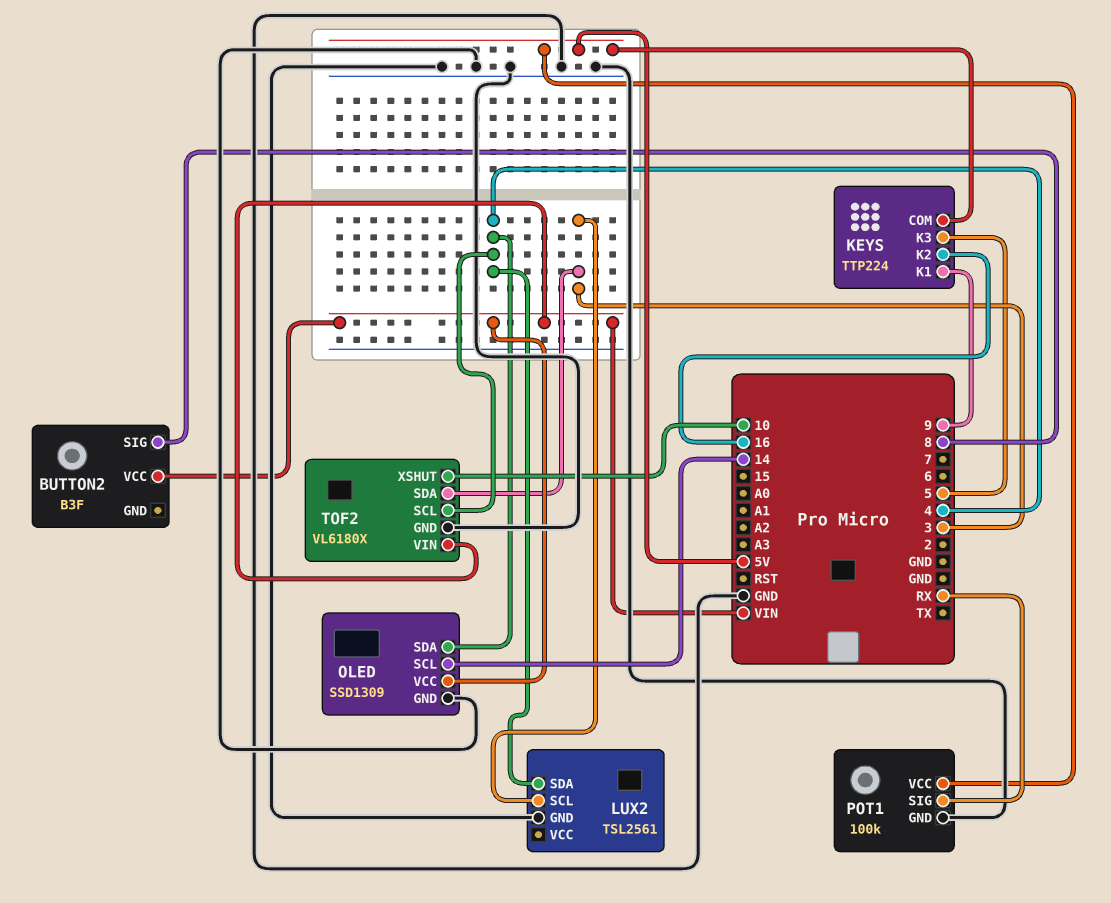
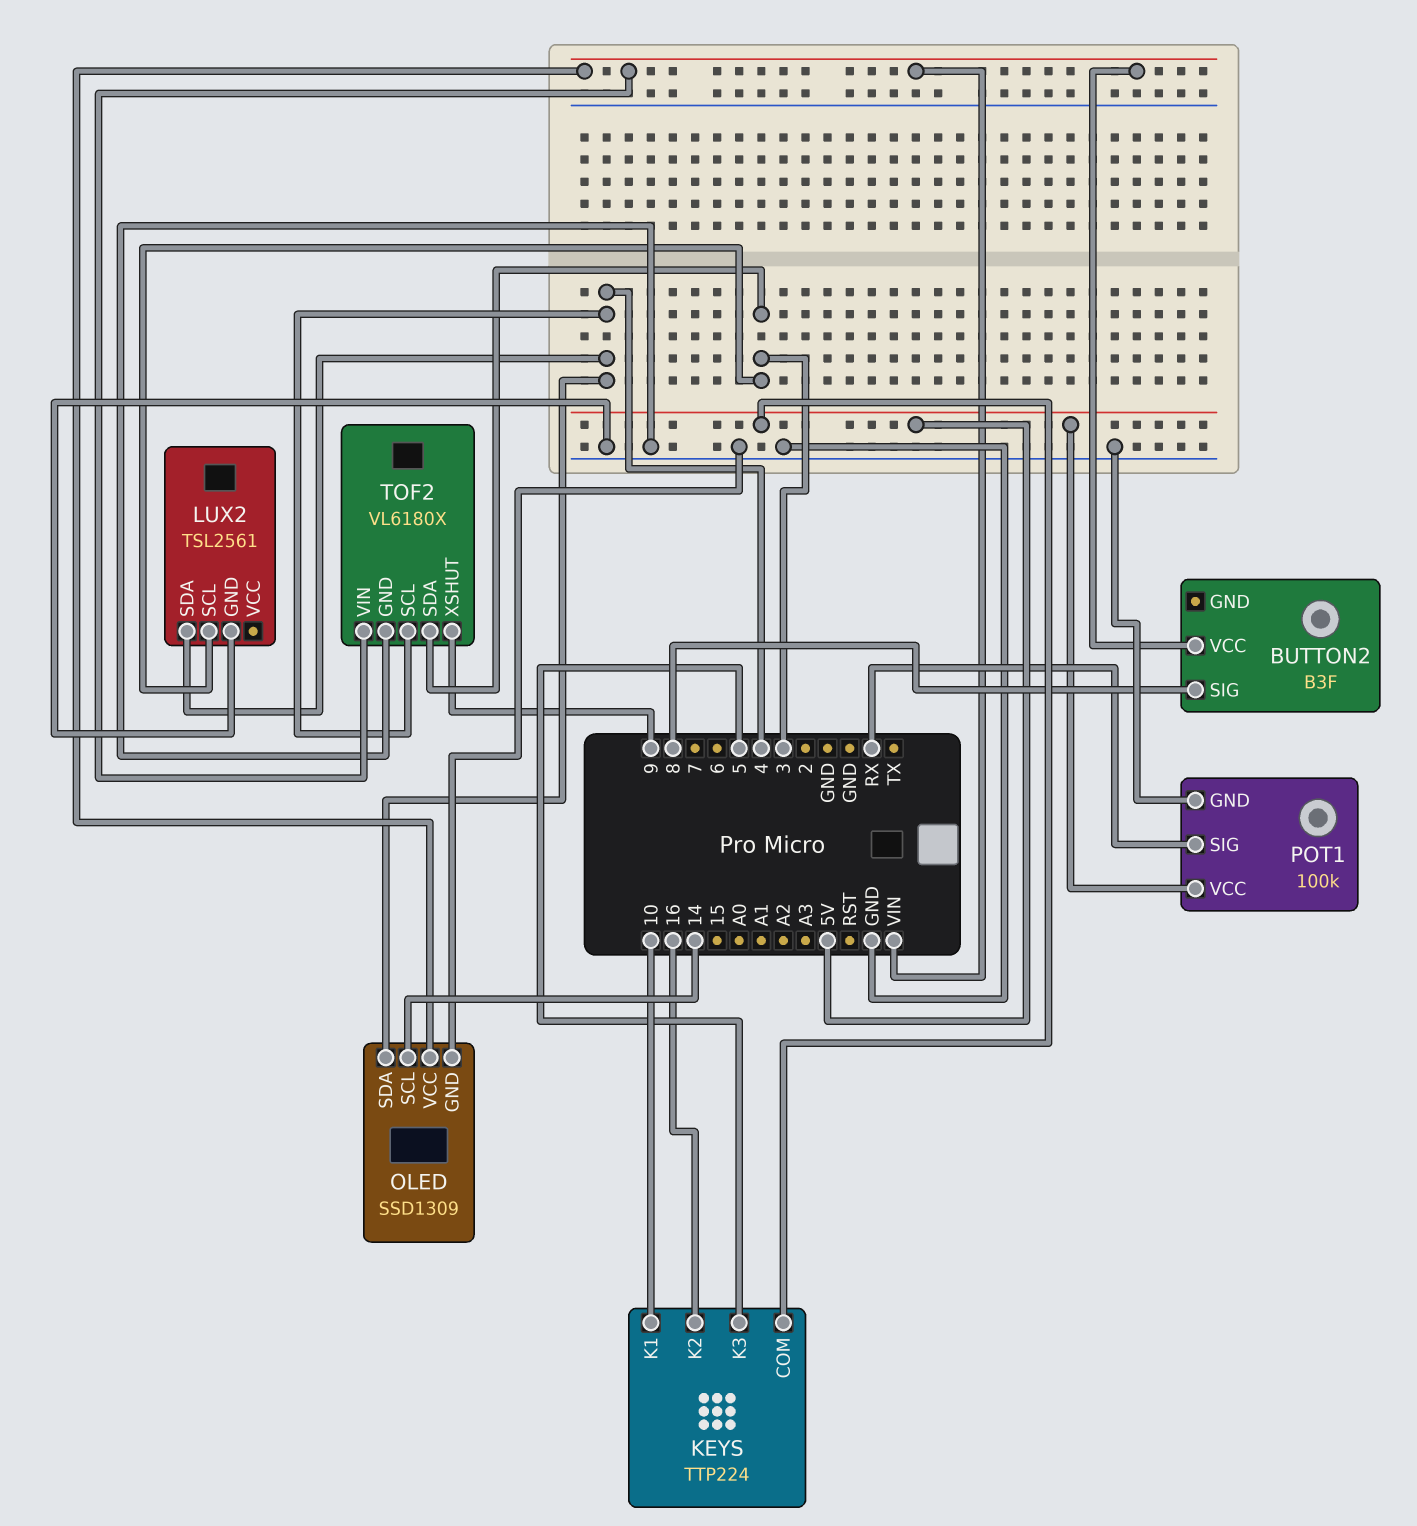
KEYS pin K1: 9 -> 10
TOF2 pin XSHUT: 10 -> 9

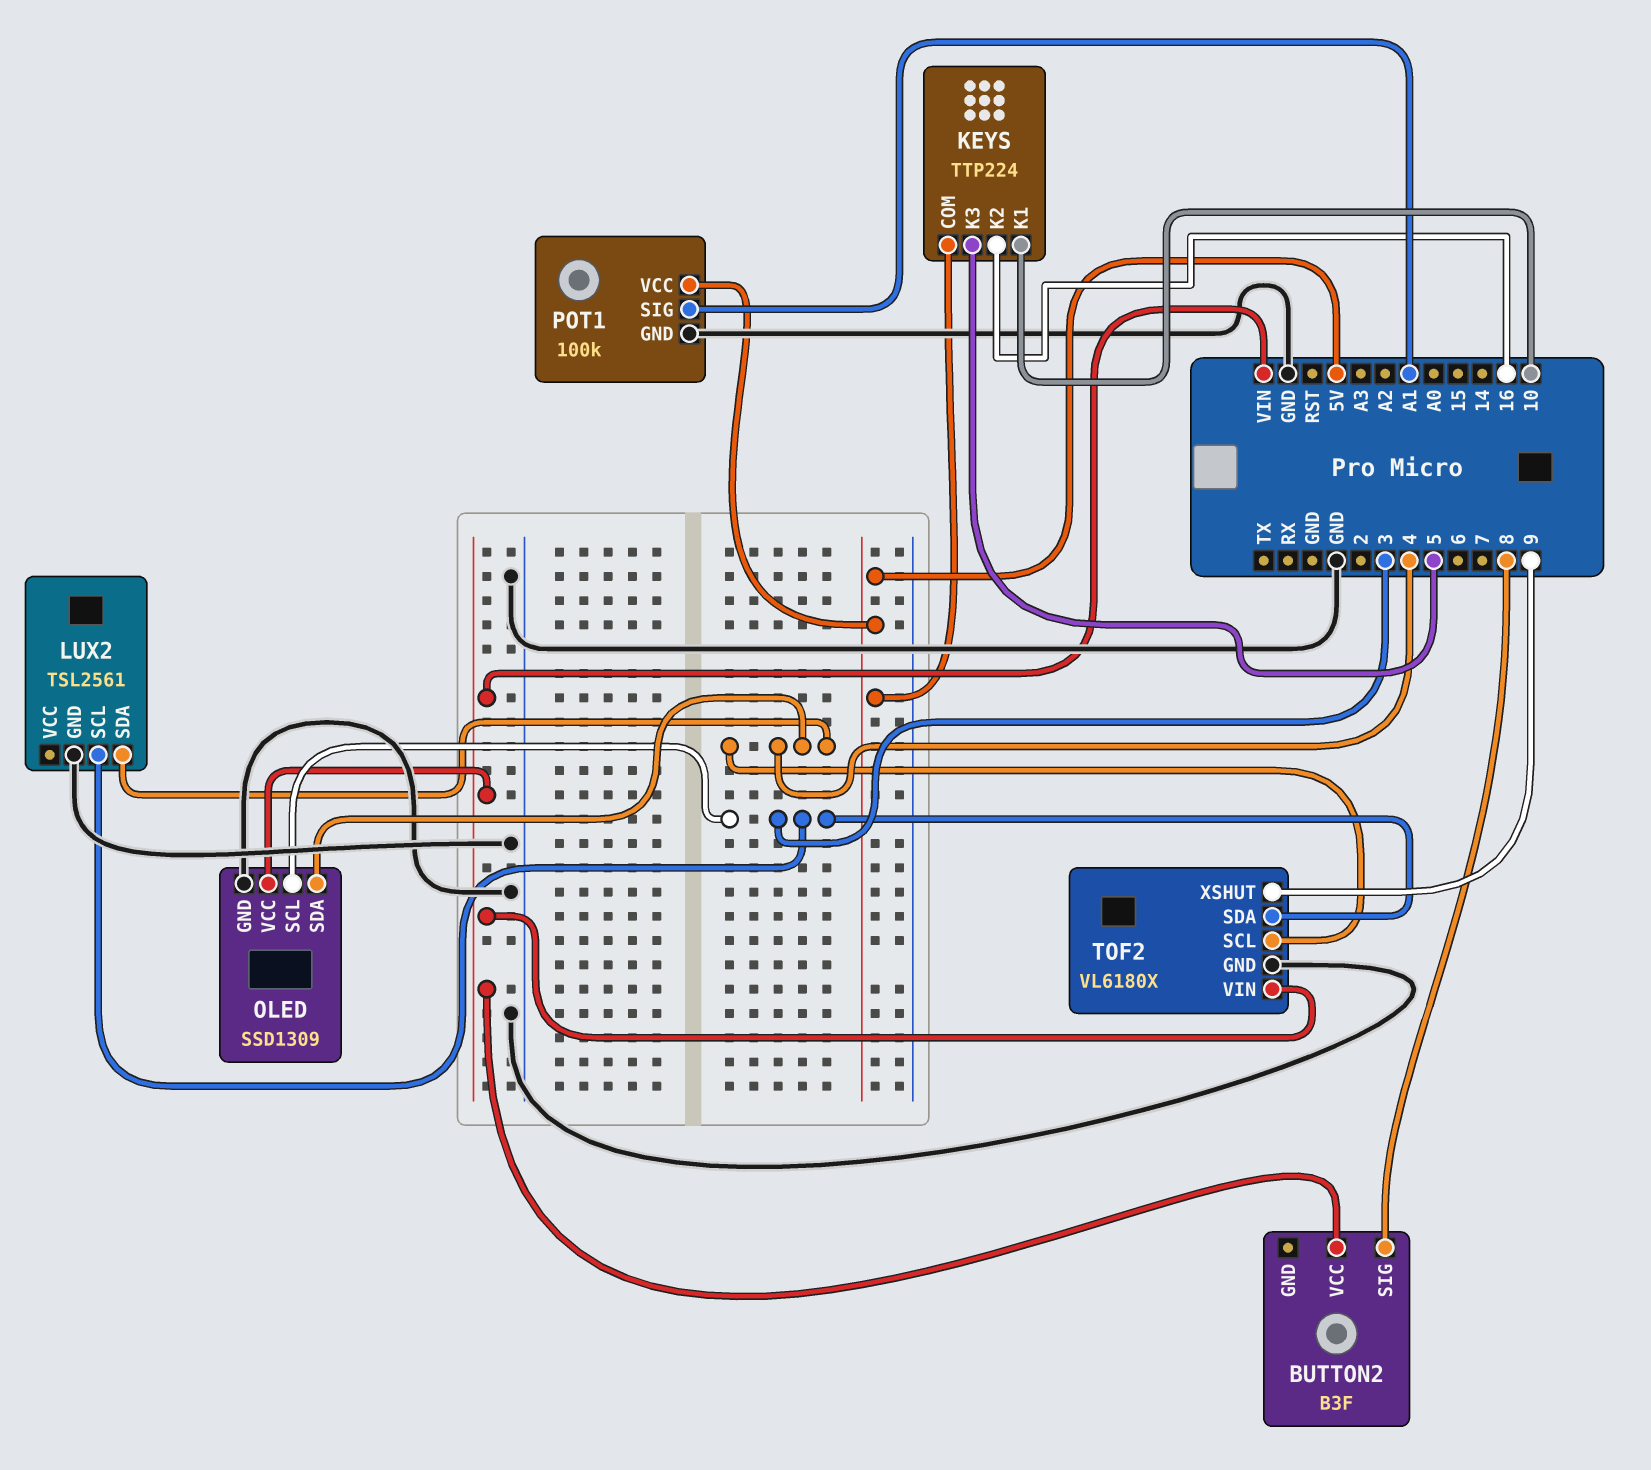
OLED pin SCL: 14 -> 3
POT1 pin SIG: RX -> A1

